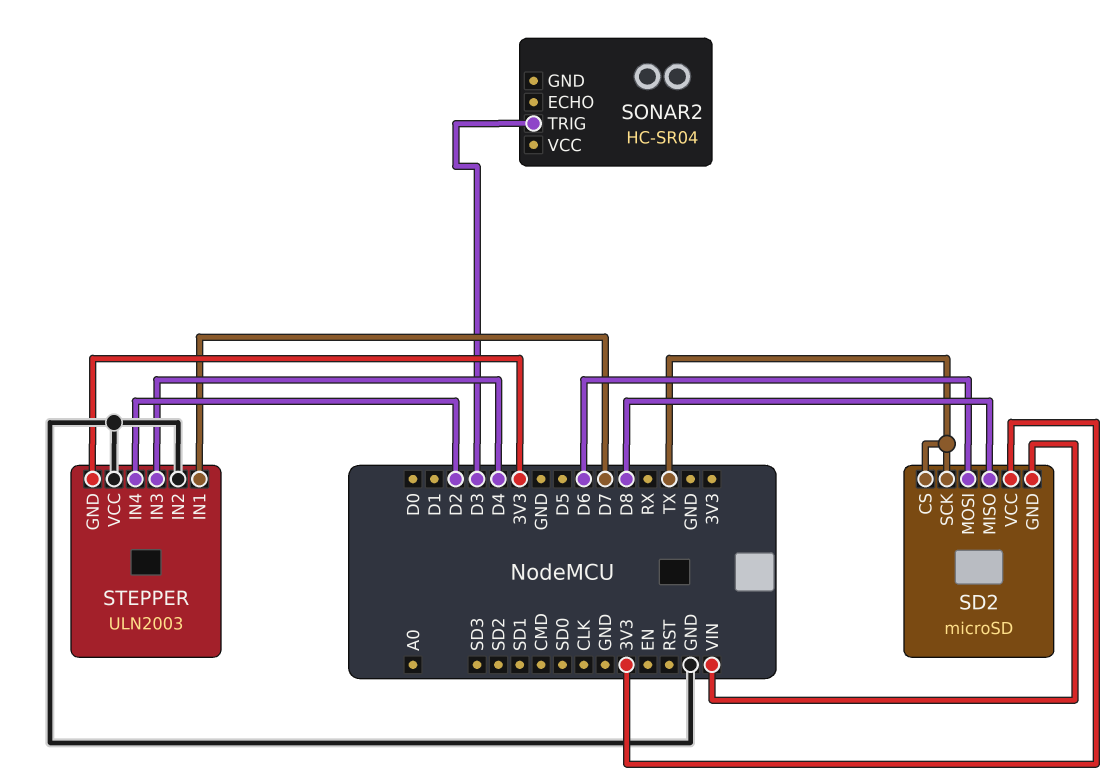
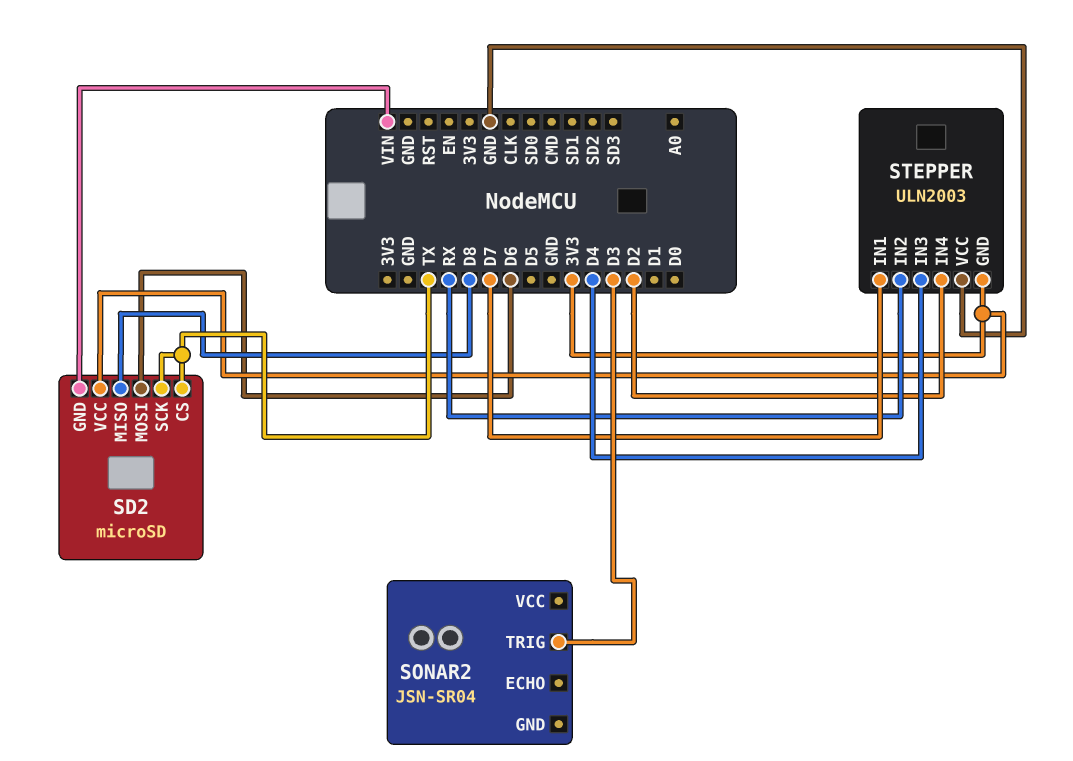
SONAR2: HC-SR04 -> JSN-SR04
STEPPER pin IN2: GND -> RX

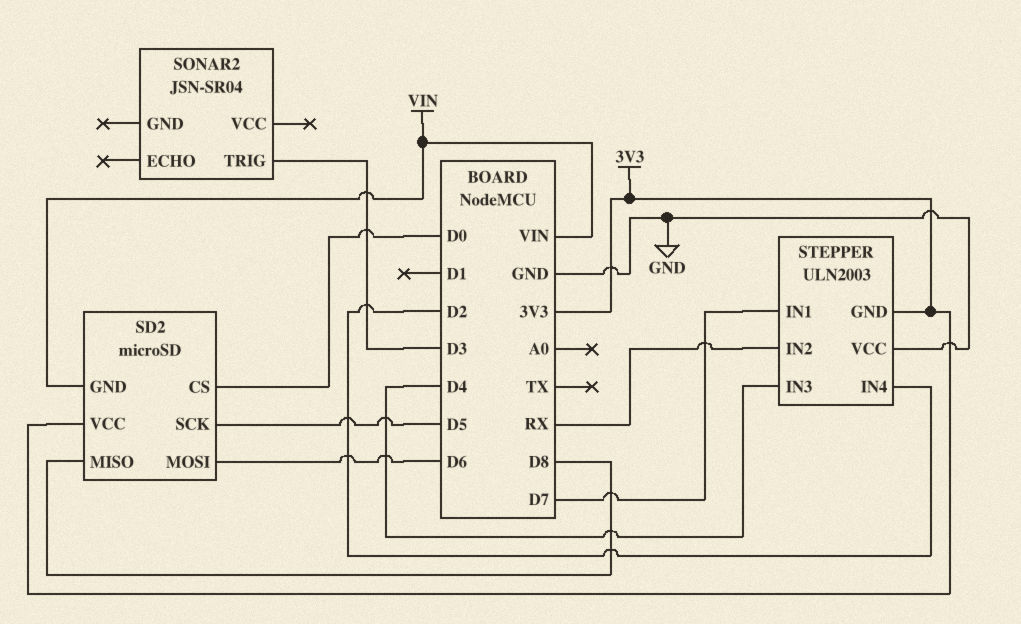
SD2 pin CS: TX -> D0
SD2 pin SCK: TX -> D5

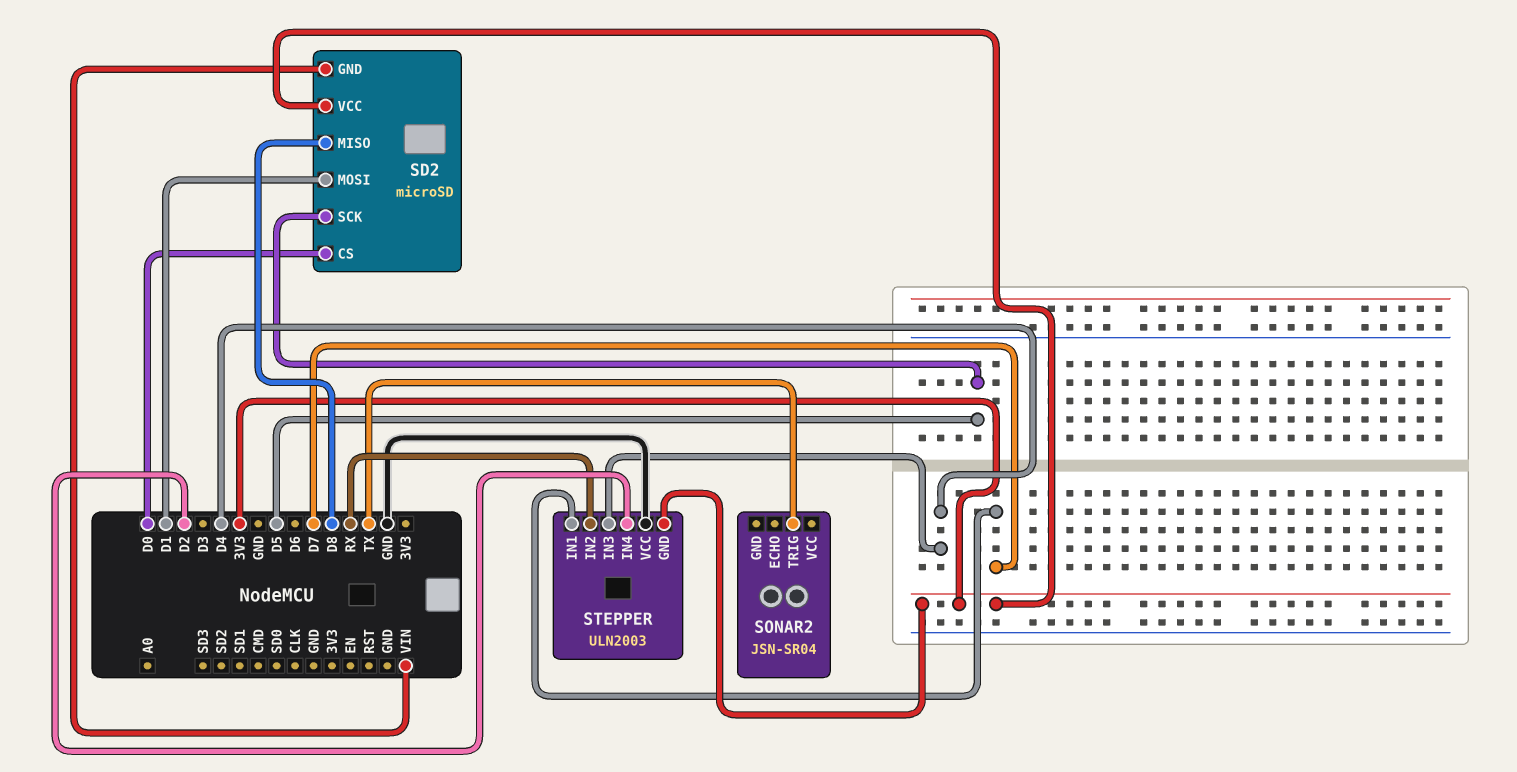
SD2 pin MOSI: D6 -> D1
SONAR2 pin TRIG: D3 -> TX

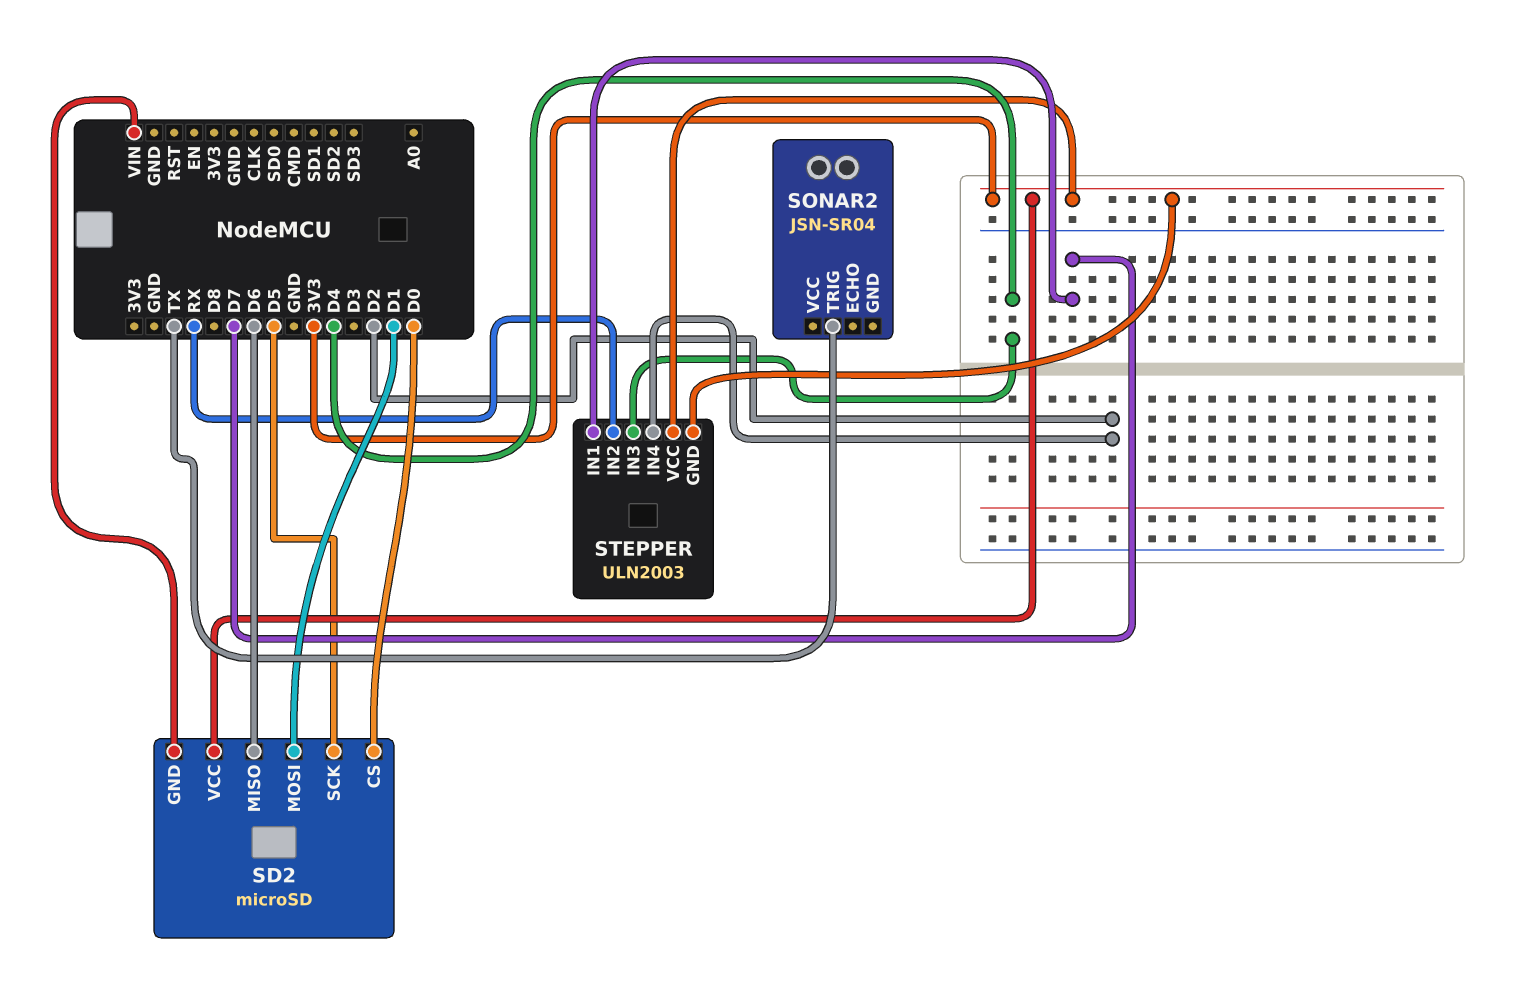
SD2 pin MISO: D8 -> D6
STEPPER pin VCC: GND -> 3V3

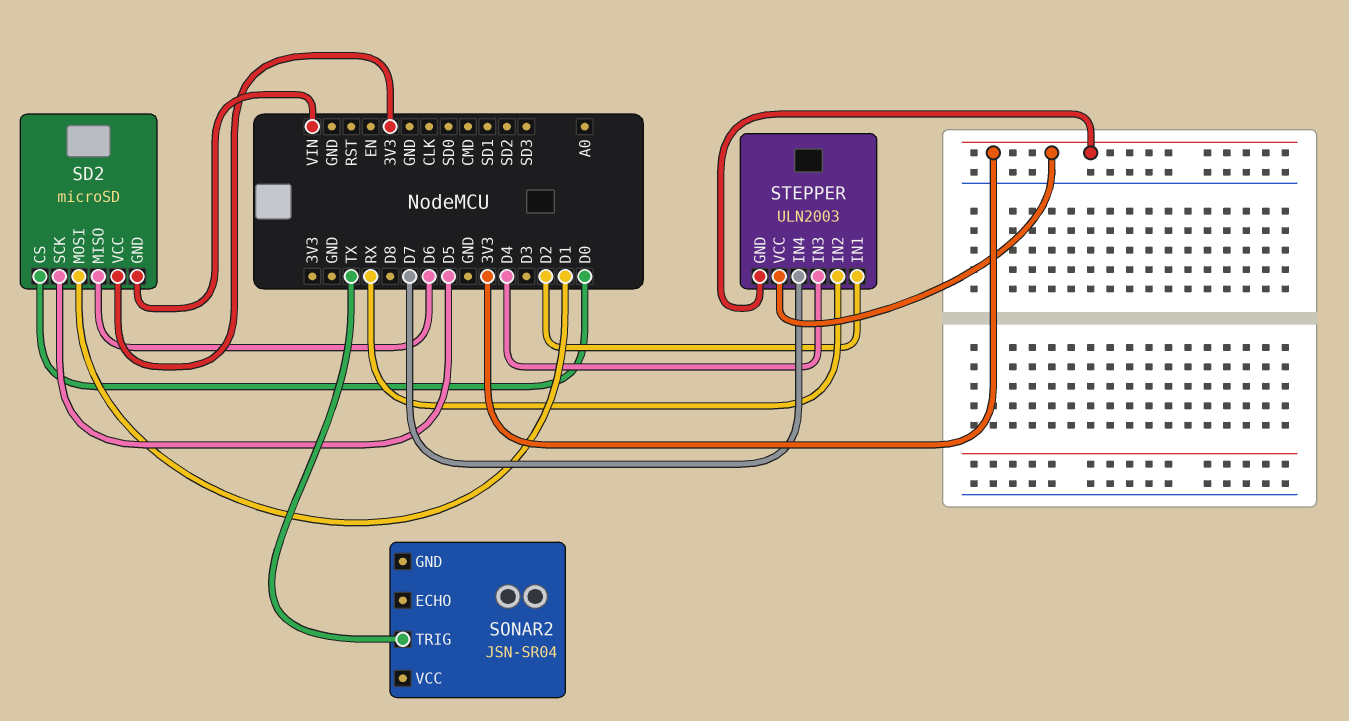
STEPPER pin IN1: D7 -> D2
STEPPER pin IN4: D2 -> D7

